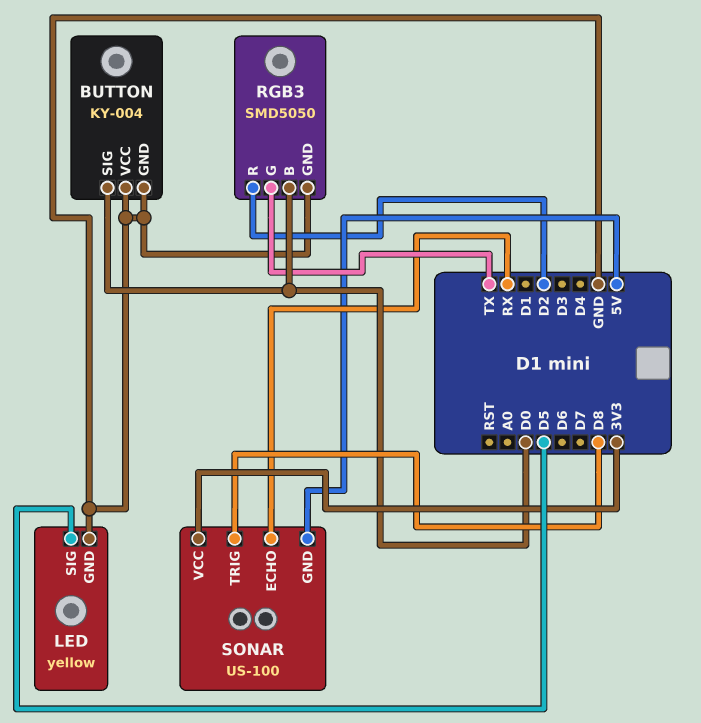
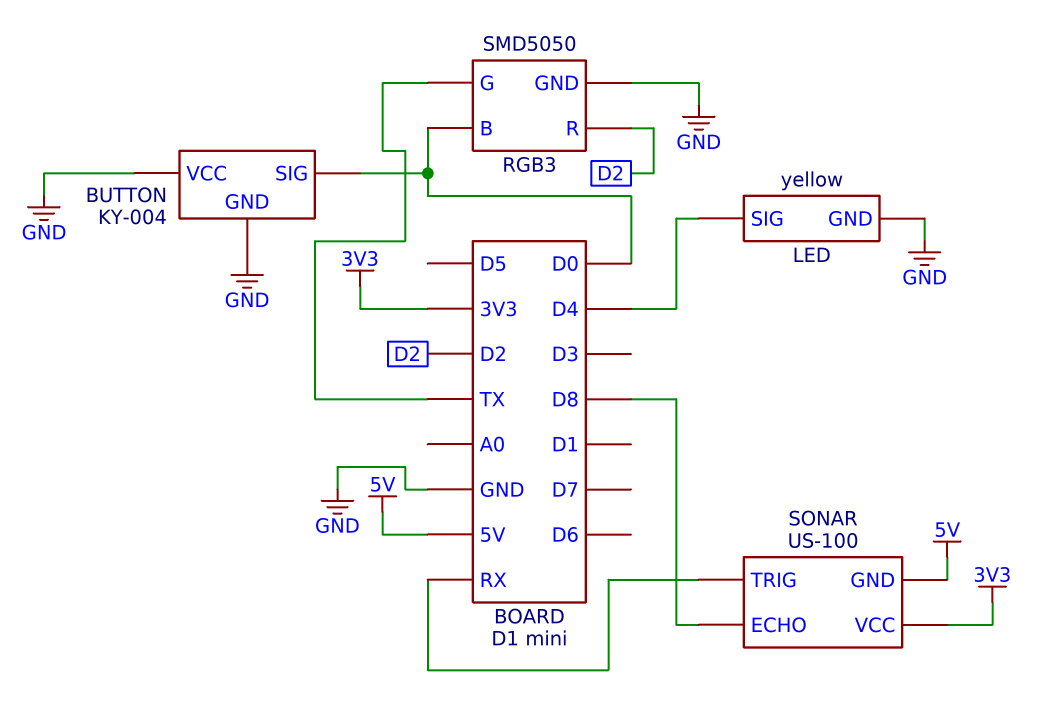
LED pin SIG: D5 -> D4
SONAR pin ECHO: RX -> D8
SONAR pin TRIG: D8 -> RX

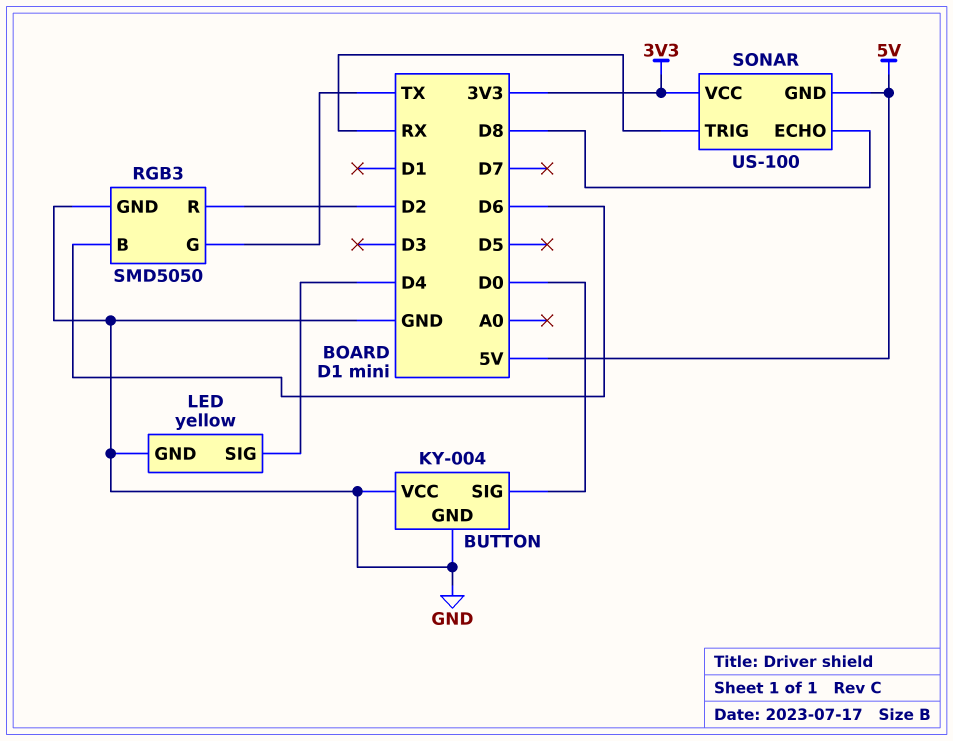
RGB3 pin B: D0 -> D6

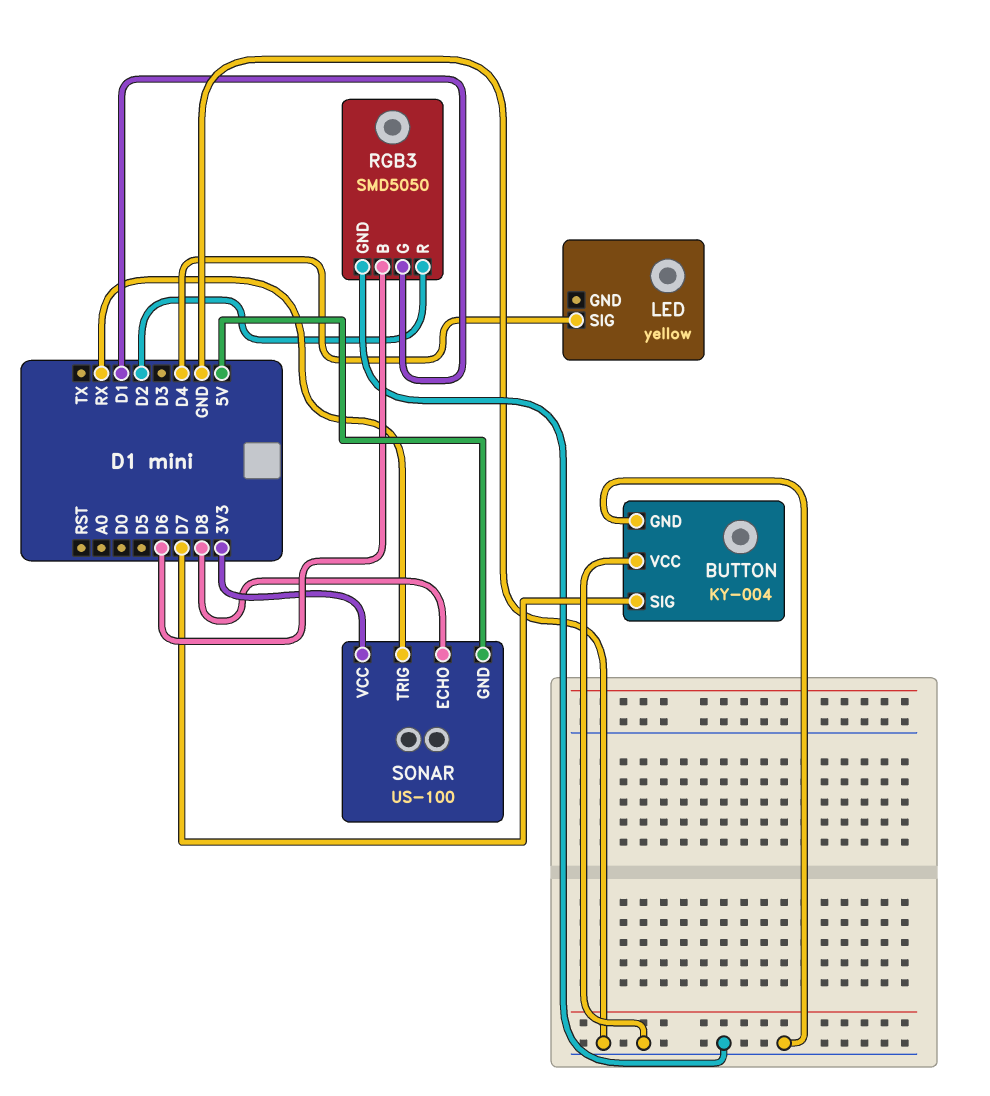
BUTTON pin SIG: D0 -> D7
LED pin GND: GND -> none
RGB3 pin G: TX -> D1

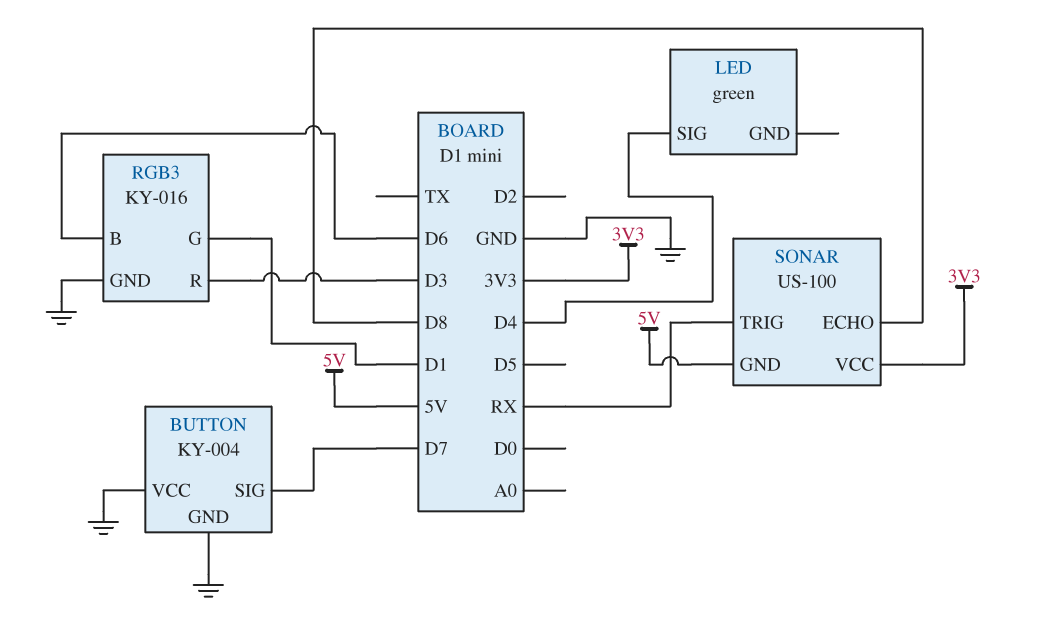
LED: yellow -> green
RGB3: SMD5050 -> KY-016
RGB3 pin R: D2 -> D3

